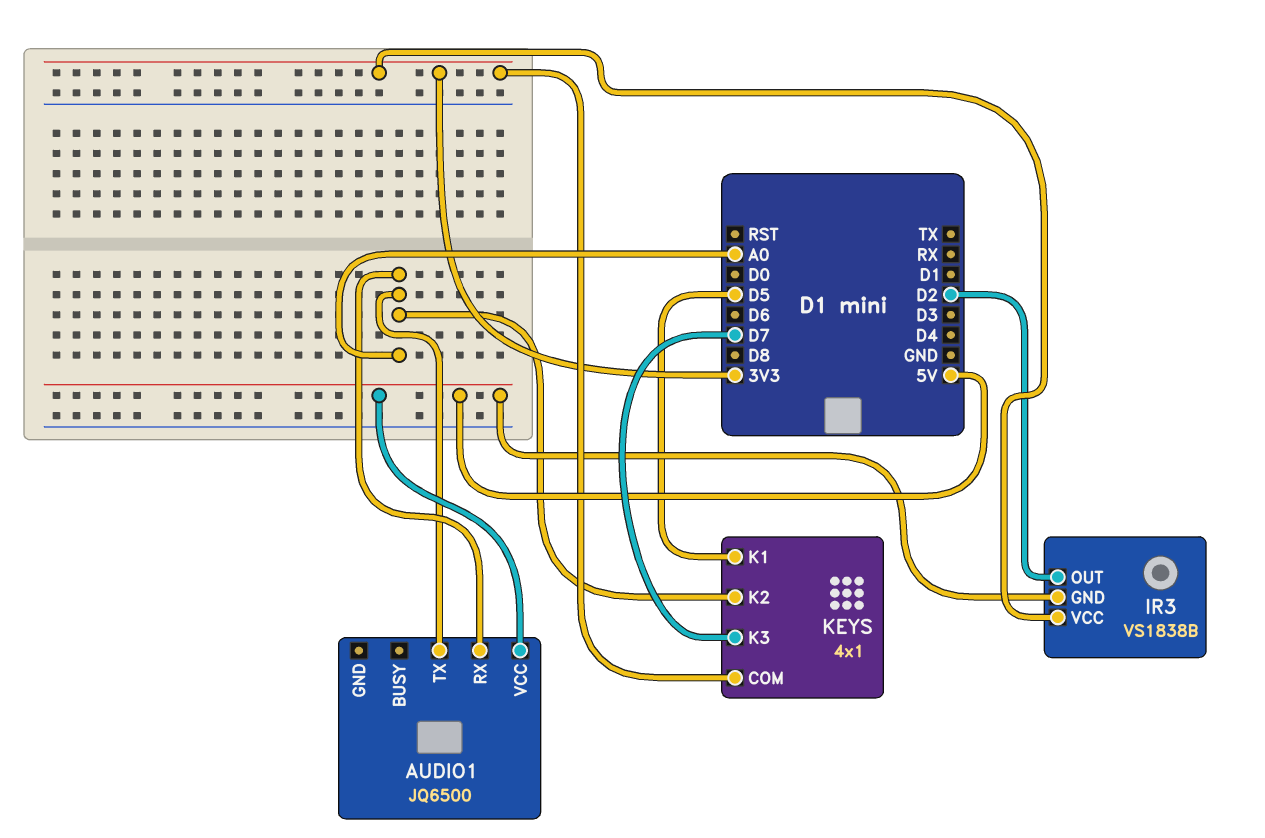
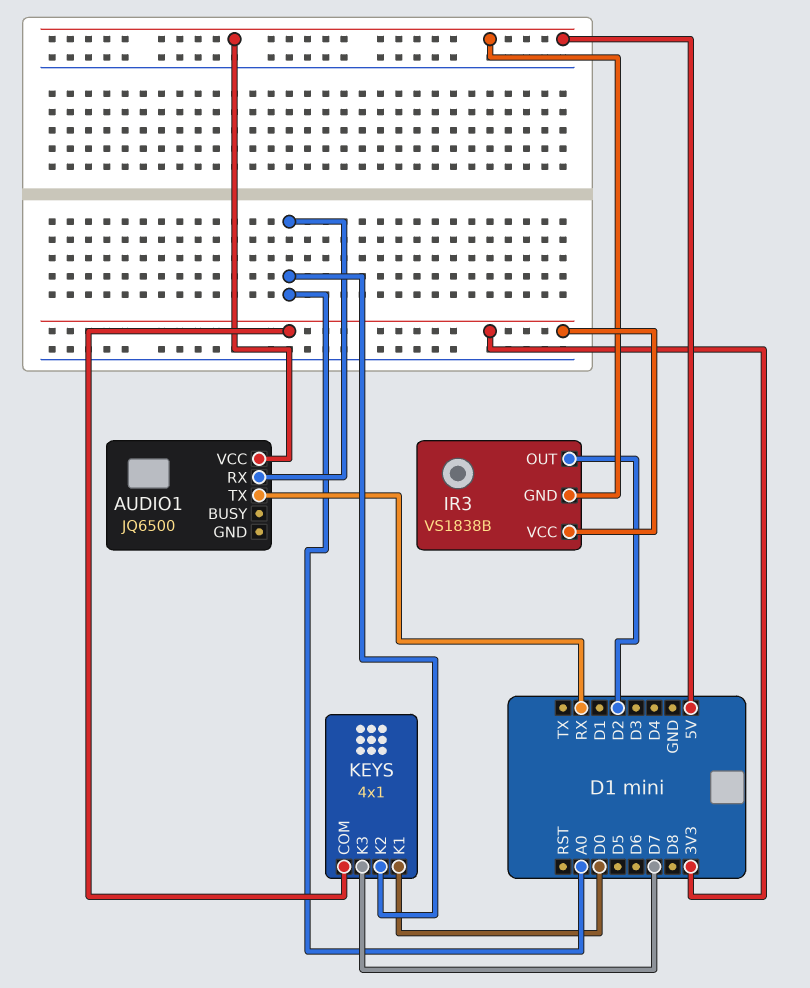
AUDIO1 pin TX: A0 -> RX
KEYS pin K1: D5 -> D0

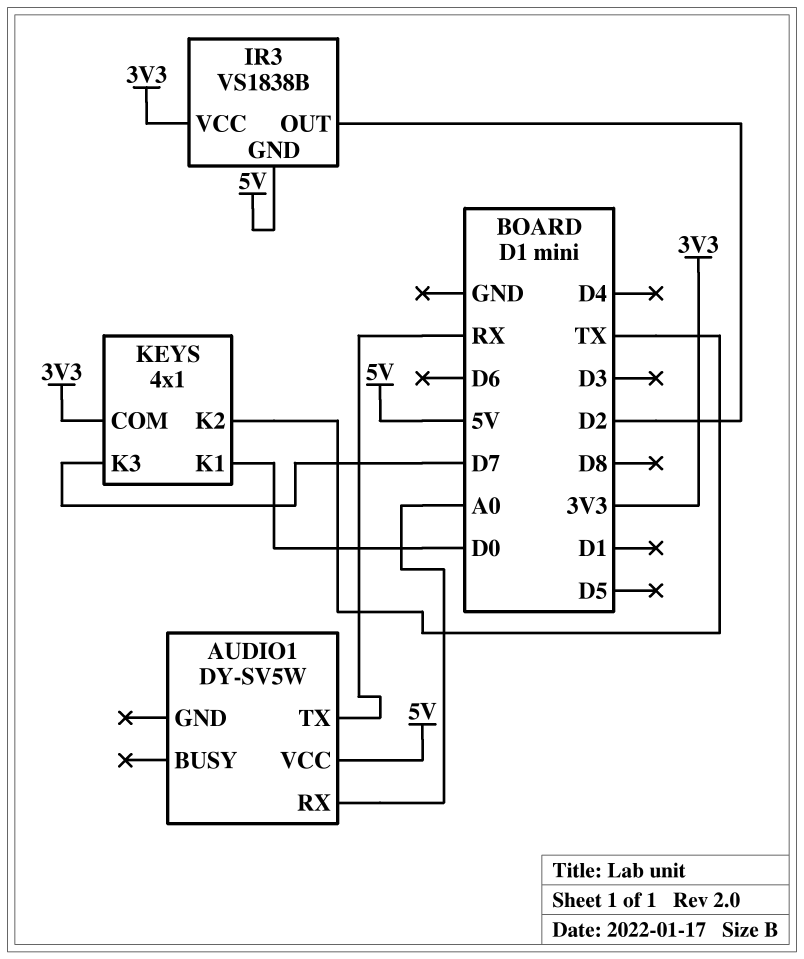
AUDIO1: JQ6500 -> DY-SV5W
KEYS pin K2: A0 -> TX

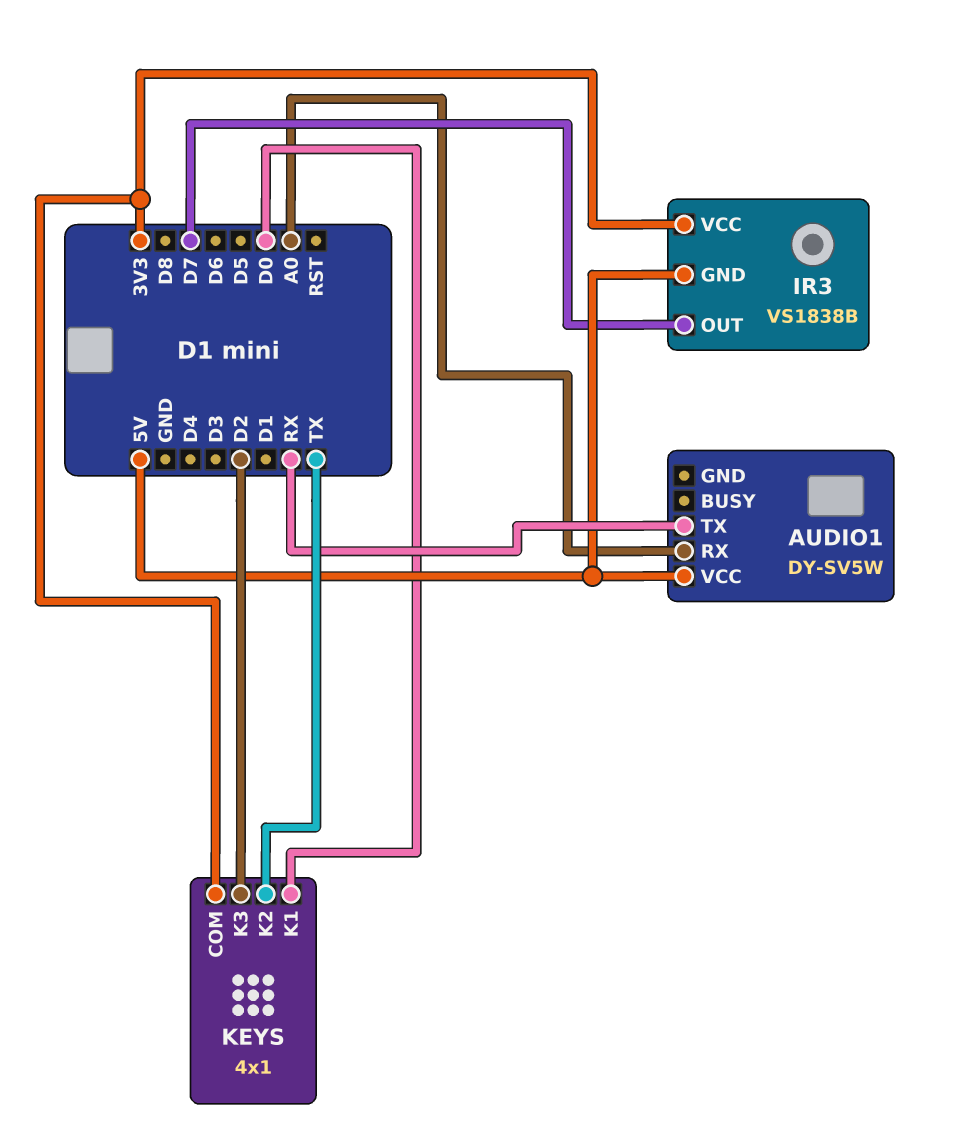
IR3 pin OUT: D2 -> D7
KEYS pin K3: D7 -> D2

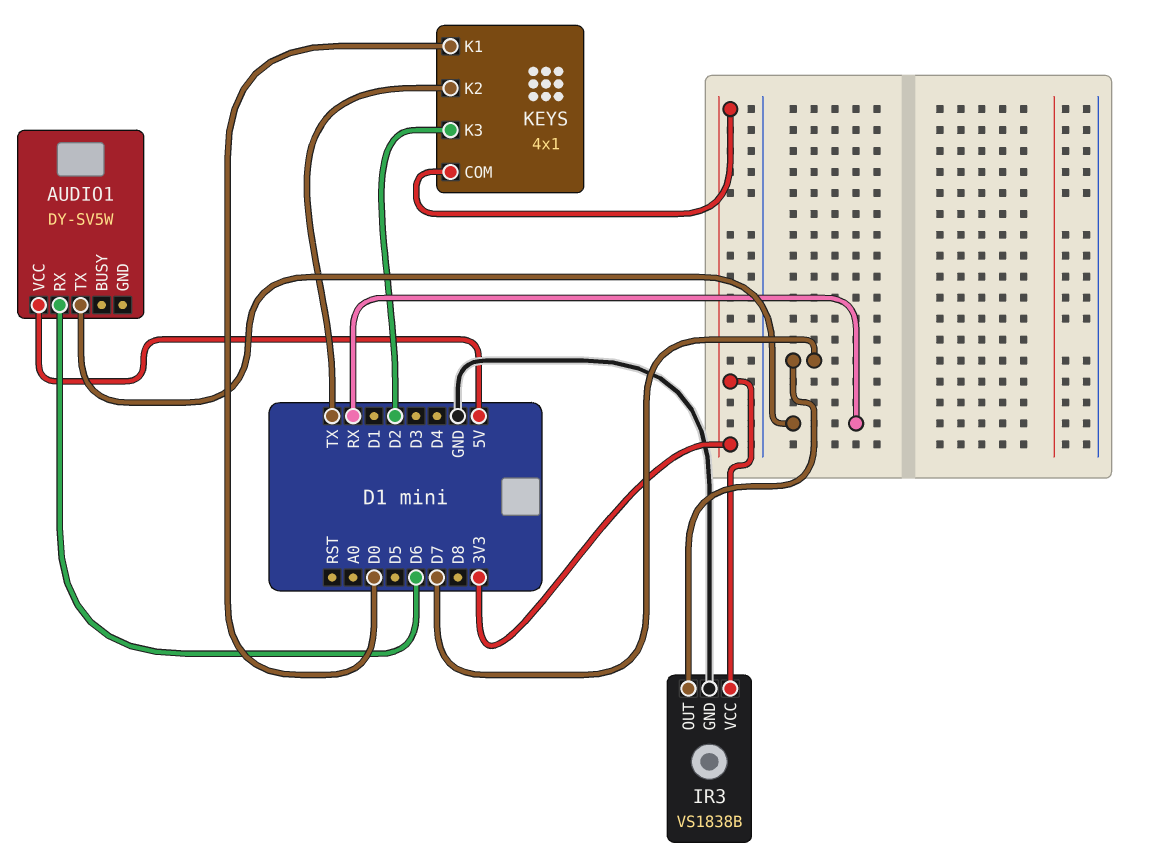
AUDIO1 pin RX: A0 -> D6
IR3 pin GND: 5V -> GND

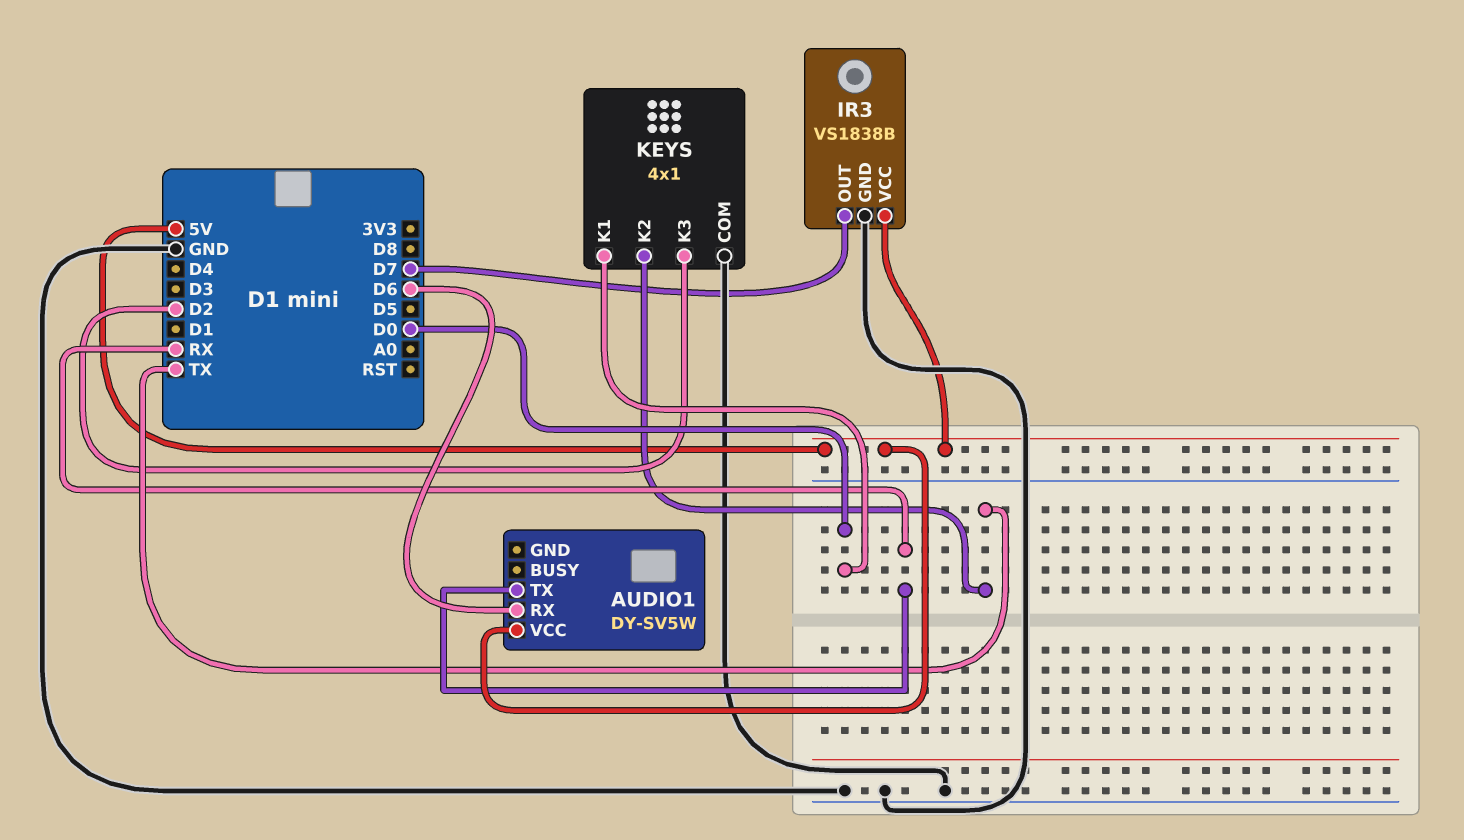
IR3 pin VCC: 3V3 -> 5V
KEYS pin COM: 3V3 -> GND

